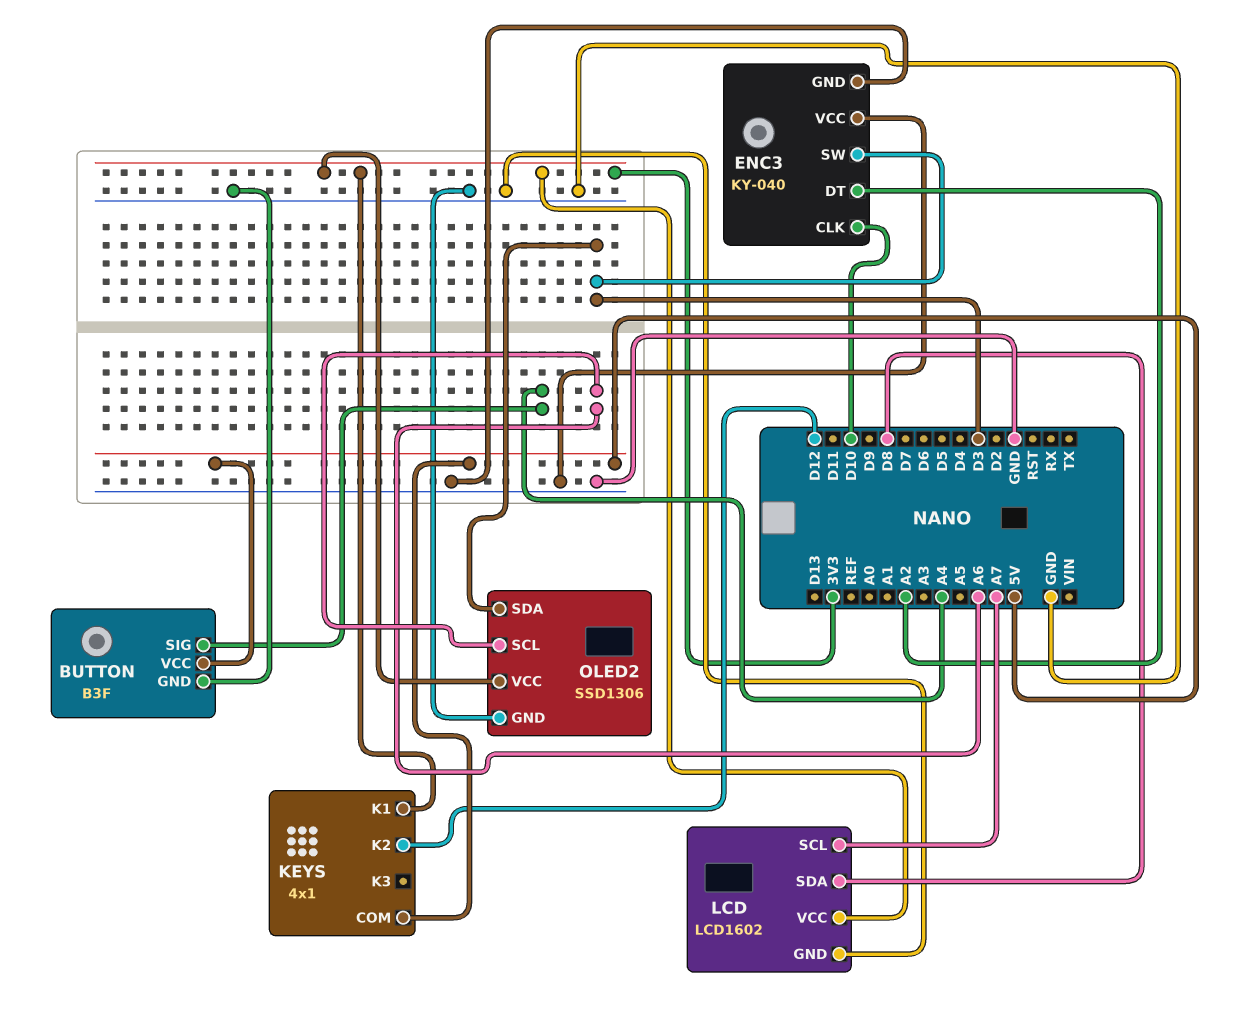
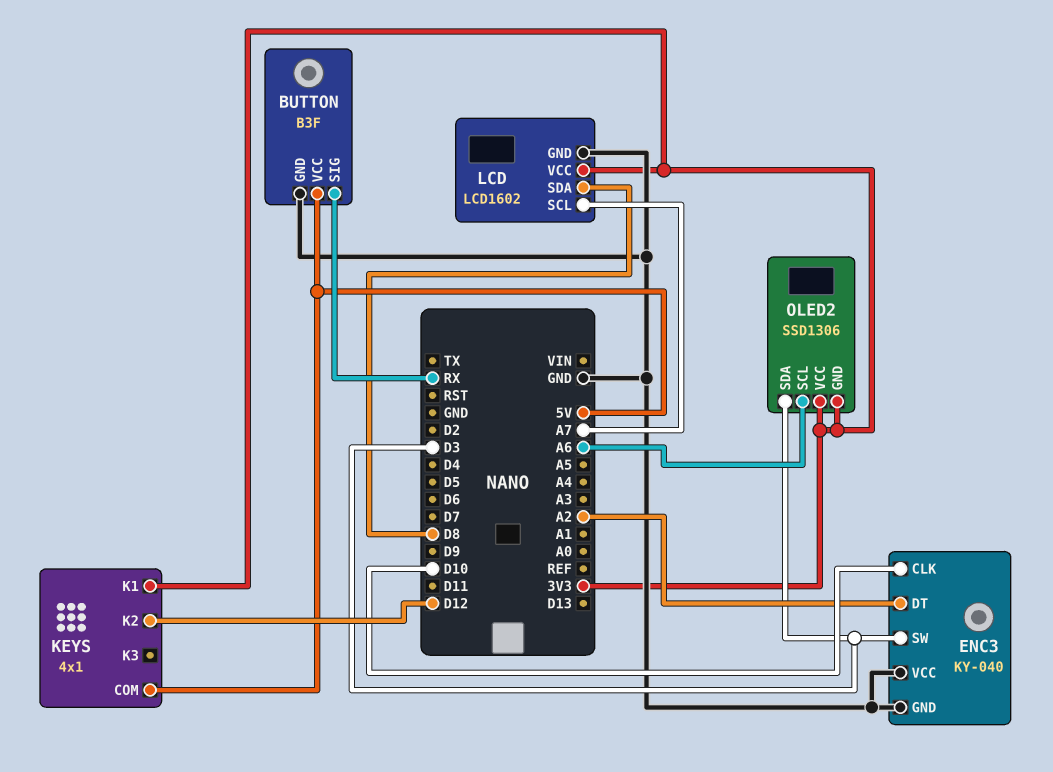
BUTTON pin SIG: A4 -> RX
OLED2 pin GND: GND -> 3V3

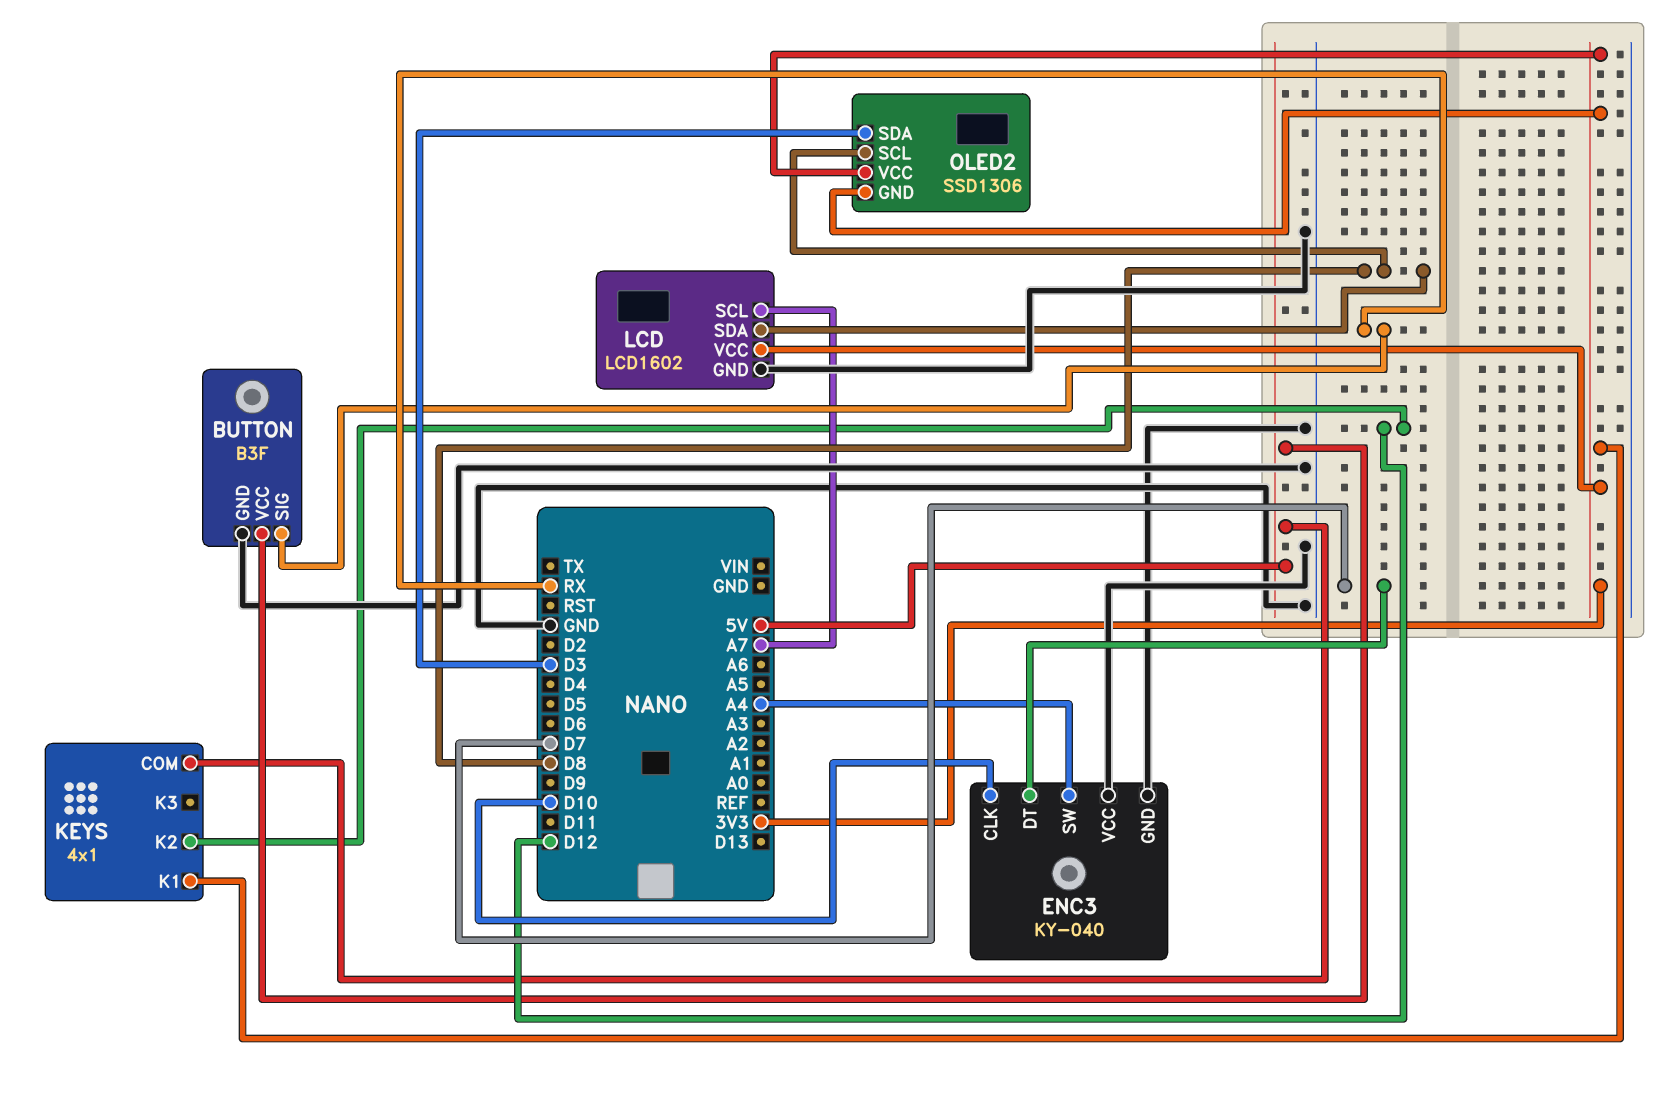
ENC3 pin DT: A2 -> D7
ENC3 pin SW: D3 -> A4
OLED2 pin SCL: A6 -> D8

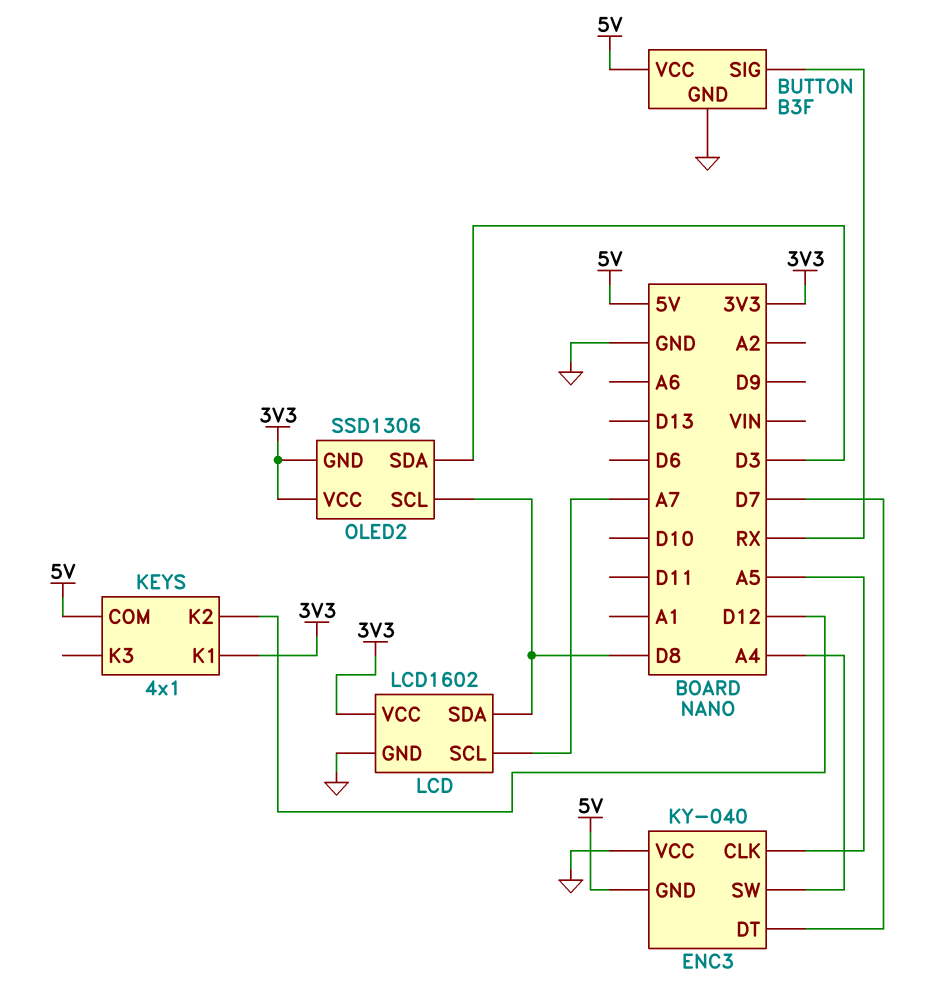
ENC3 pin CLK: D10 -> A5
ENC3 pin GND: GND -> 5V

